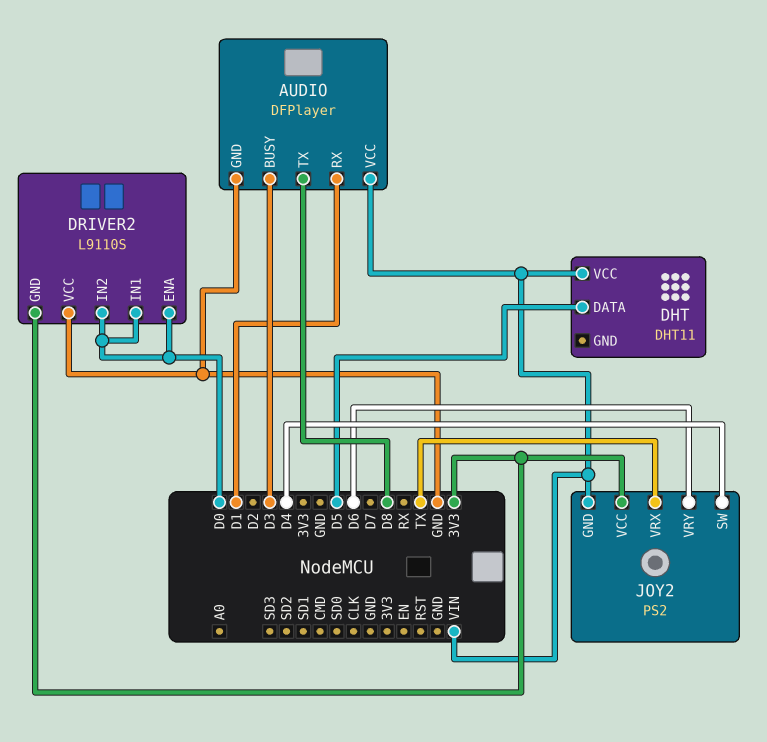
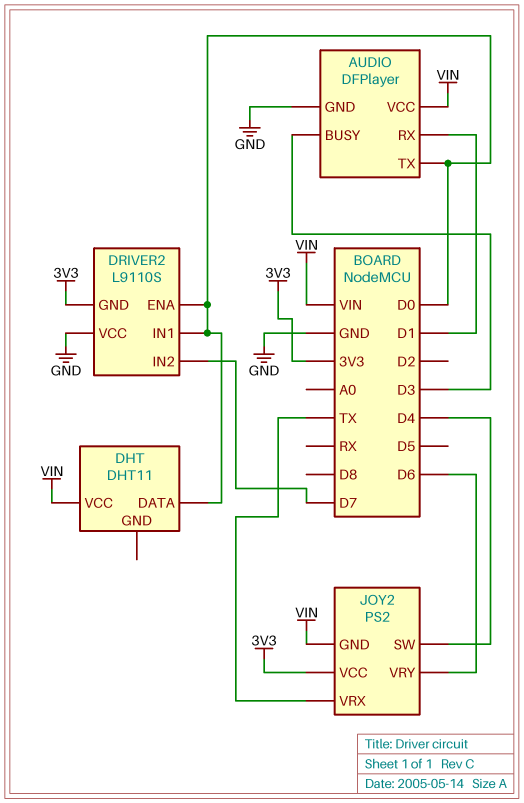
AUDIO pin TX: D8 -> D0
DHT pin DATA: D5 -> D0
DRIVER2 pin IN2: D0 -> D7

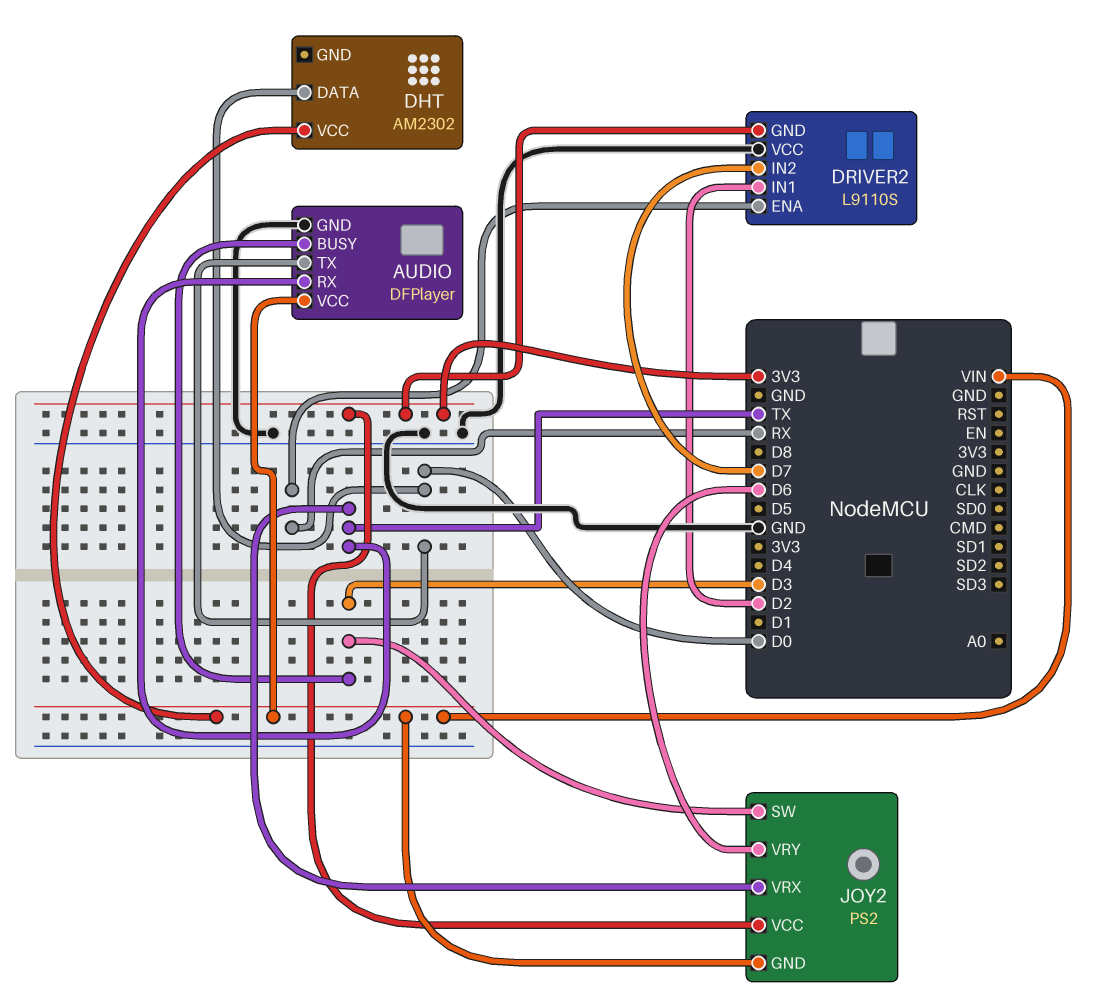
AUDIO pin RX: D1 -> TX
DHT: DHT11 -> AM2302
DRIVER2 pin ENA: D0 -> RX
DRIVER2 pin IN1: D0 -> D2
JOY2 pin SW: D4 -> D3

